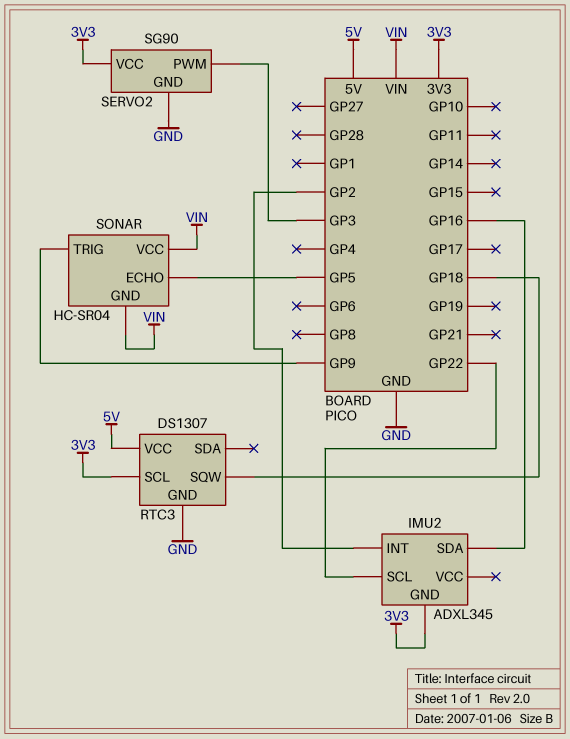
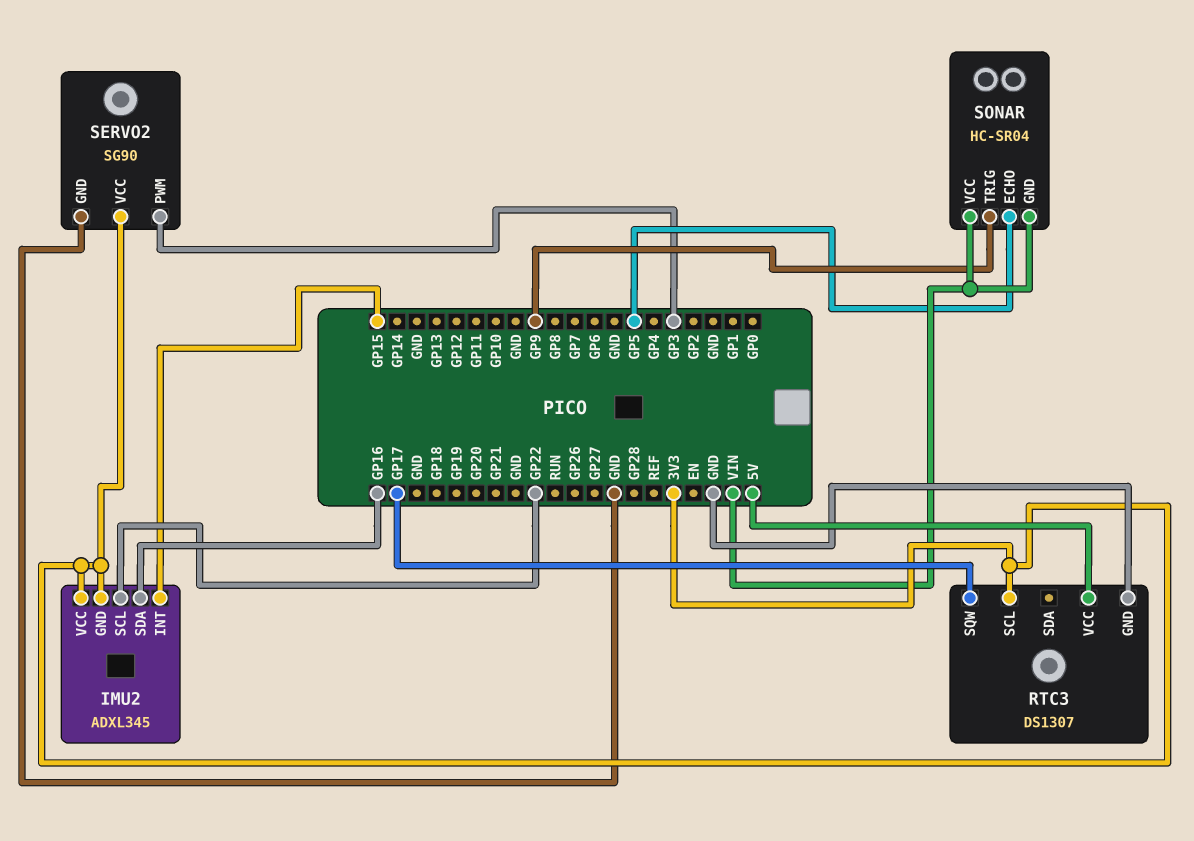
IMU2 pin INT: GP2 -> GP15
IMU2 pin VCC: none -> 3V3
RTC3 pin SQW: GP18 -> GP17

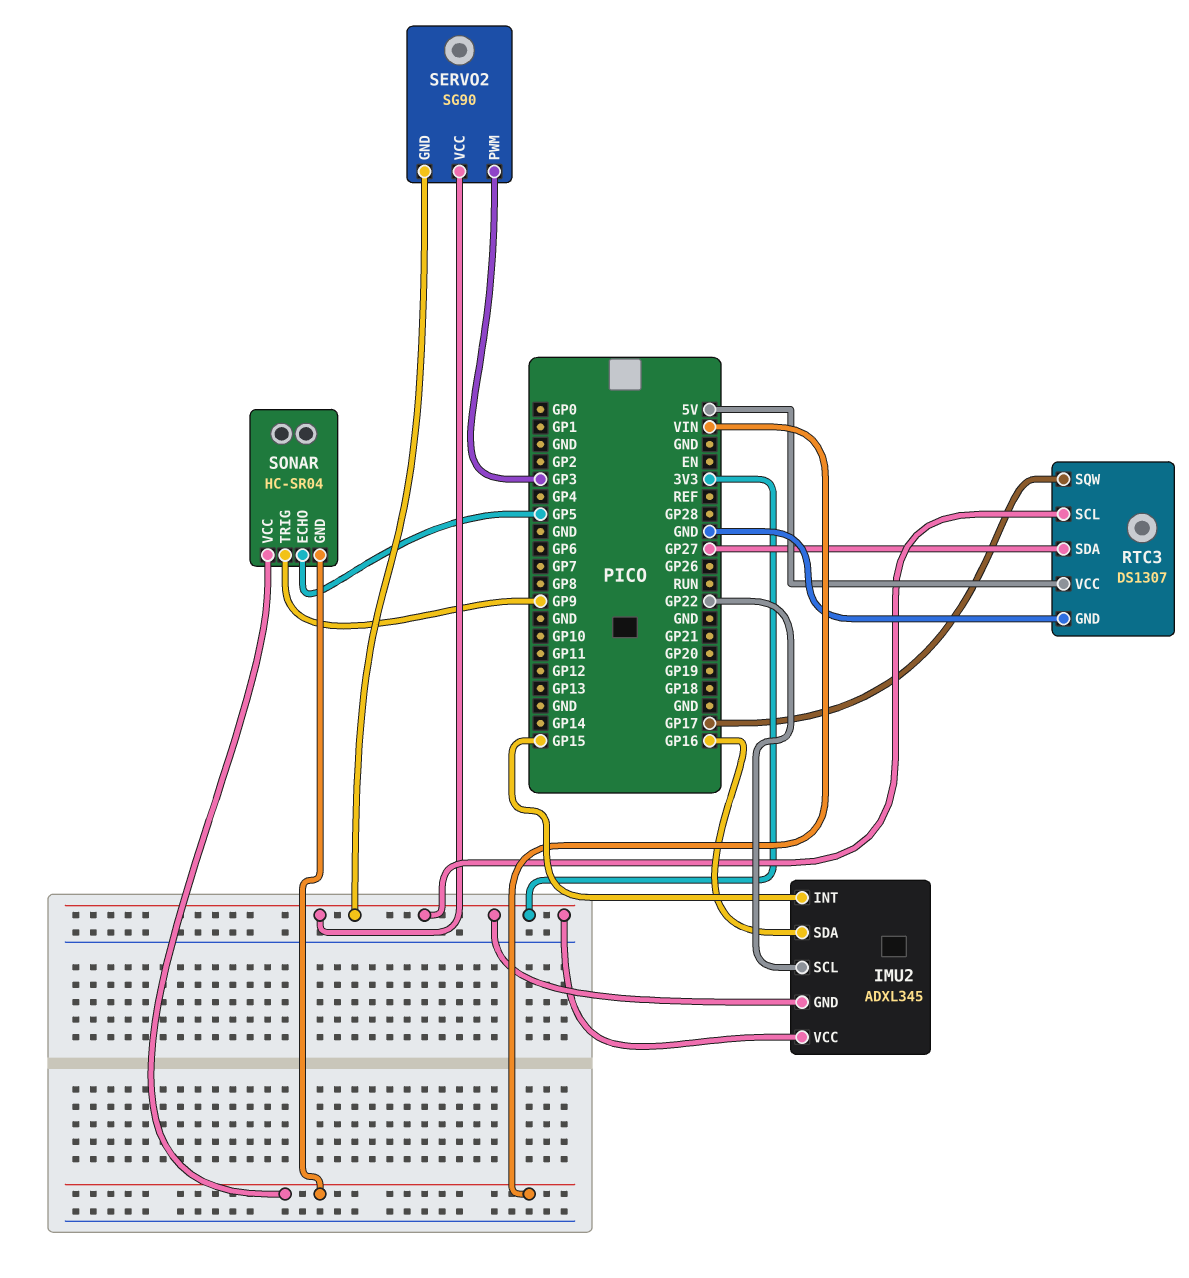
RTC3 pin SDA: none -> GP27
SERVO2 pin GND: GND -> 3V3

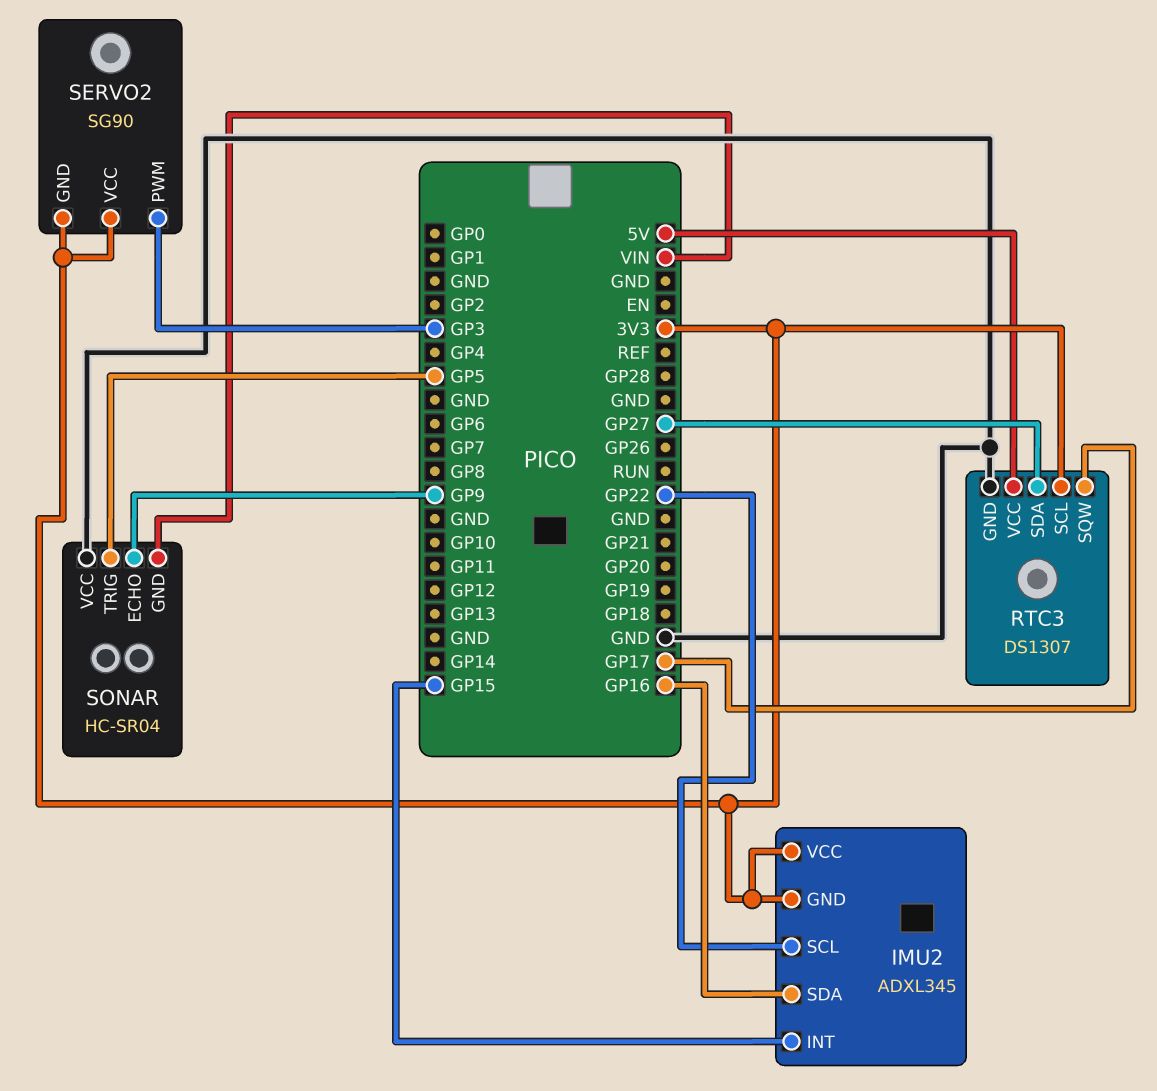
SONAR pin ECHO: GP5 -> GP9
SONAR pin TRIG: GP9 -> GP5
SONAR pin VCC: VIN -> GND

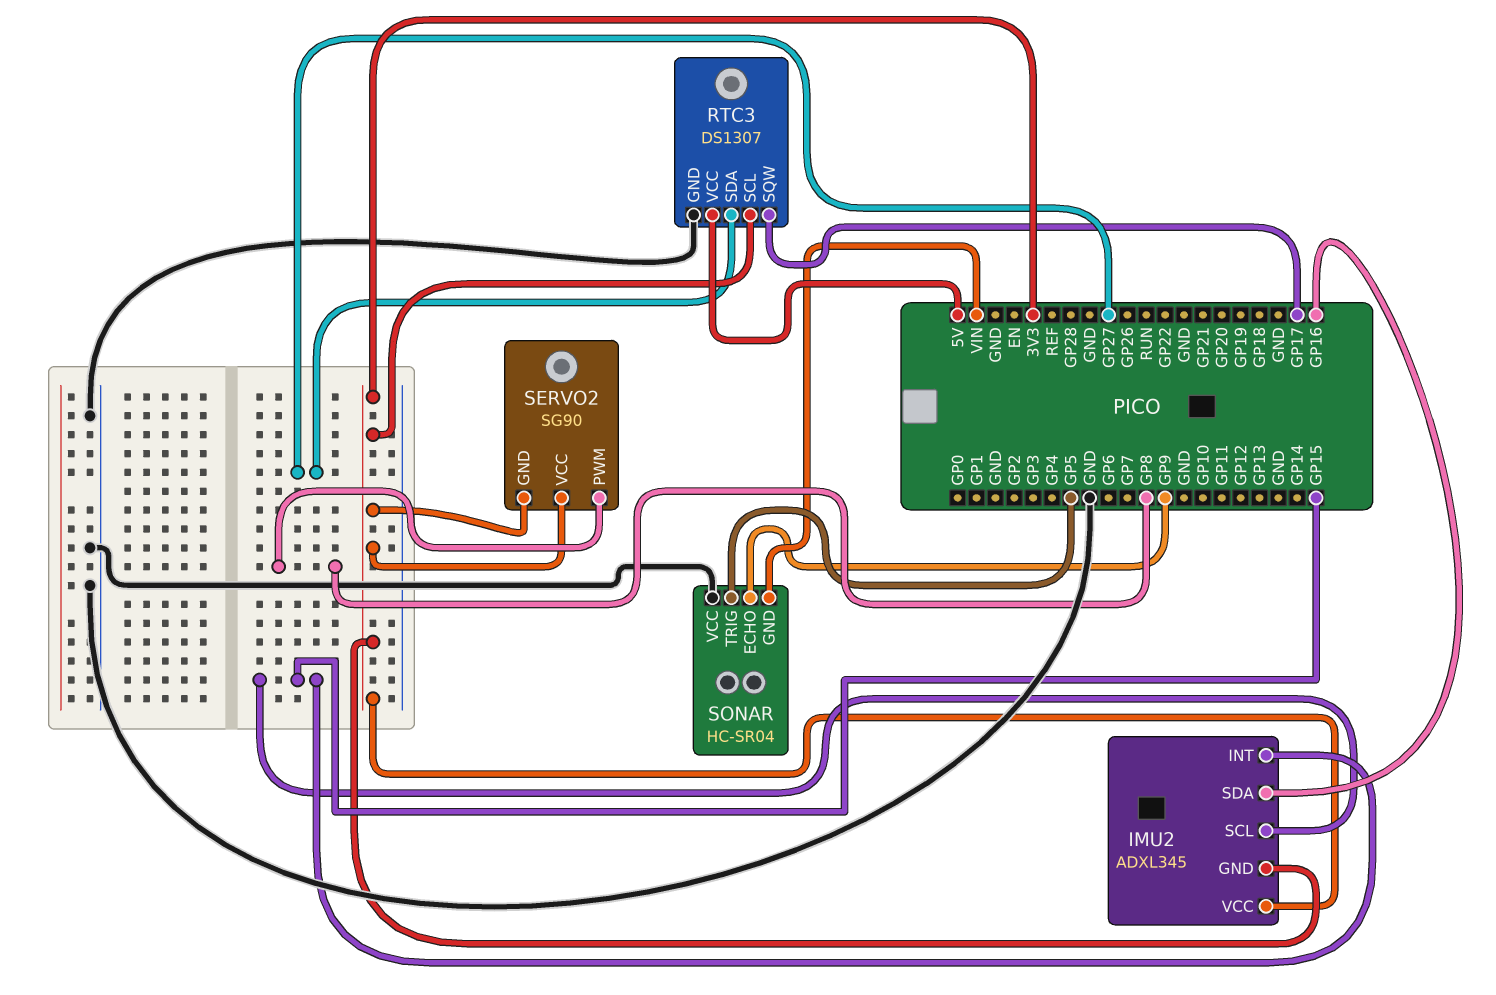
IMU2 pin SCL: GP22 -> GP15
SERVO2 pin PWM: GP3 -> GP8

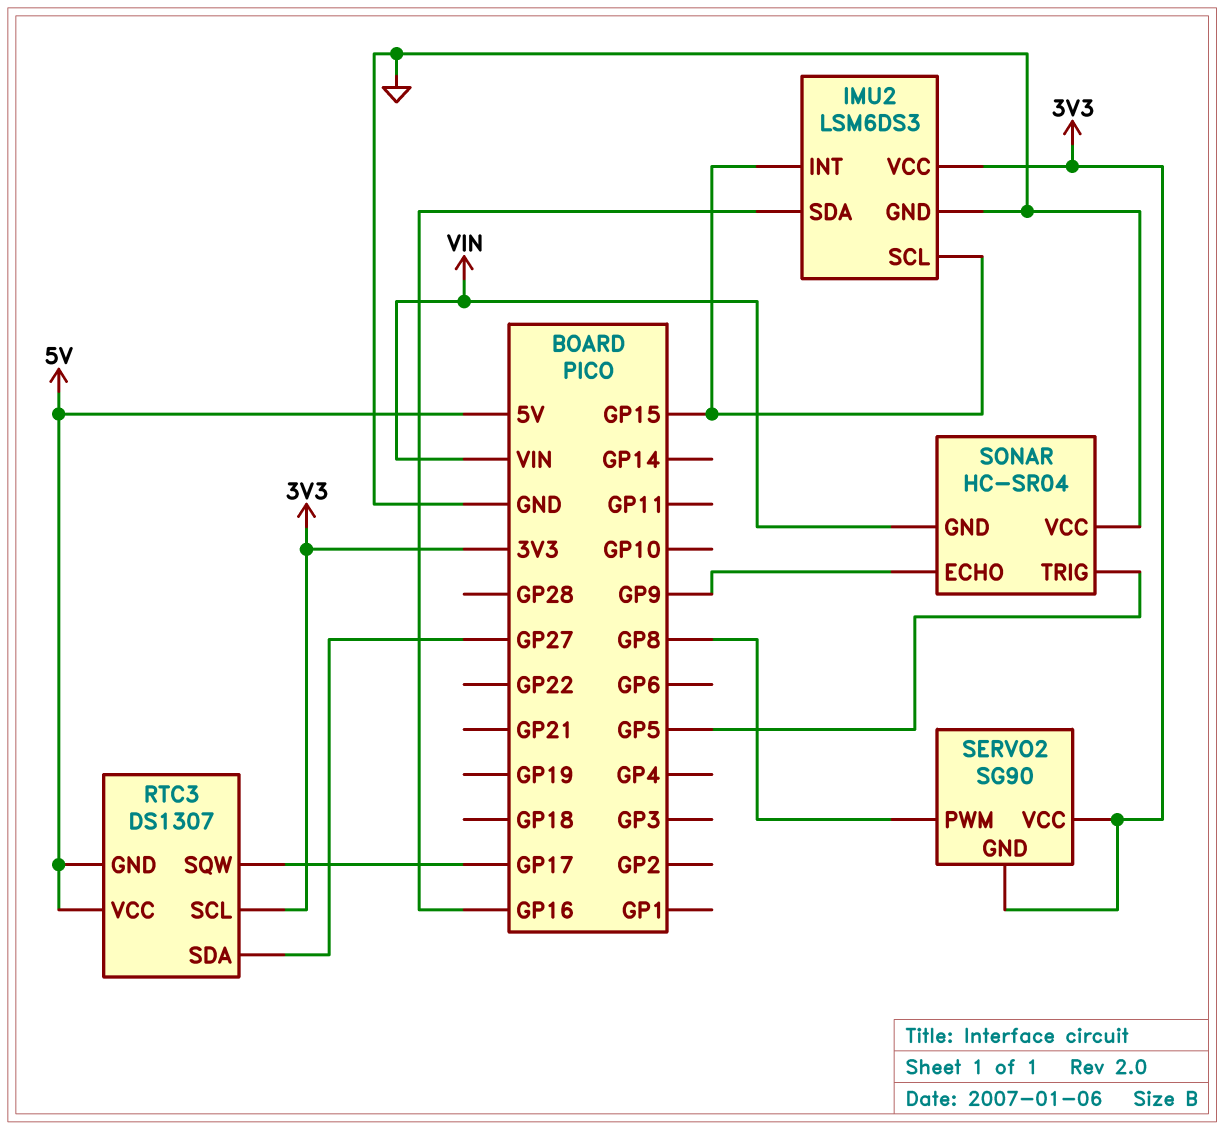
IMU2: ADXL345 -> LSM6DS3
IMU2 pin GND: 3V3 -> GND
RTC3 pin GND: GND -> 5V

